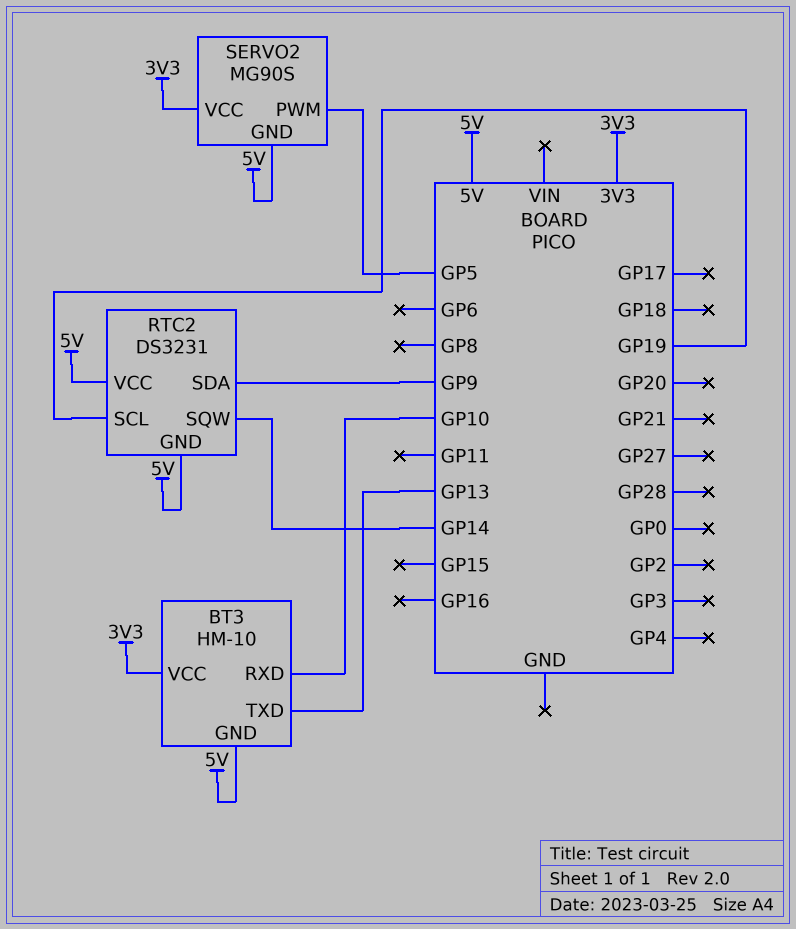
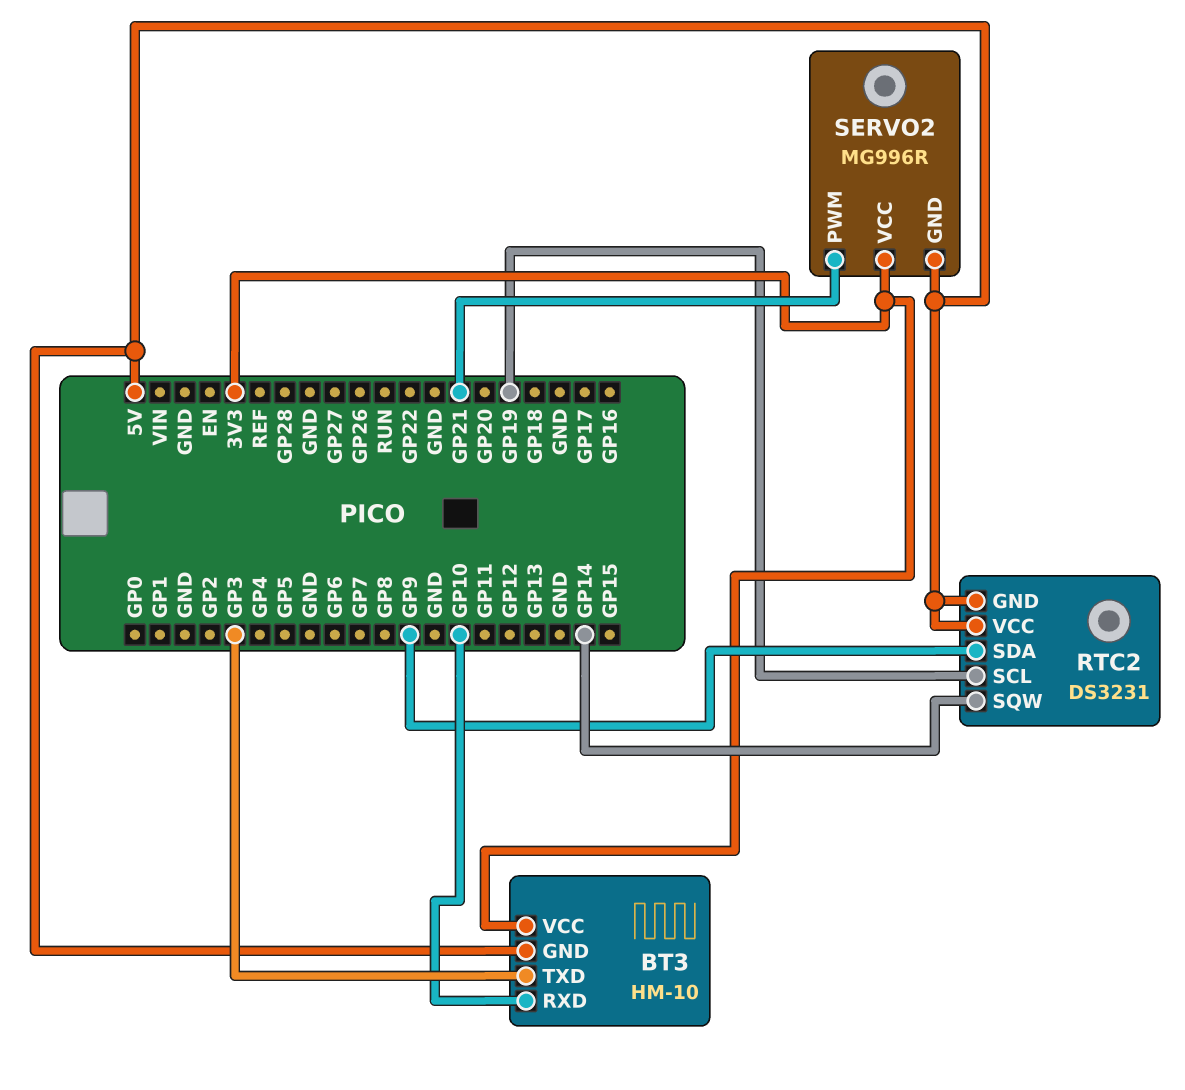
BT3 pin TXD: GP13 -> GP3
SERVO2: MG90S -> MG996R
SERVO2 pin PWM: GP5 -> GP21

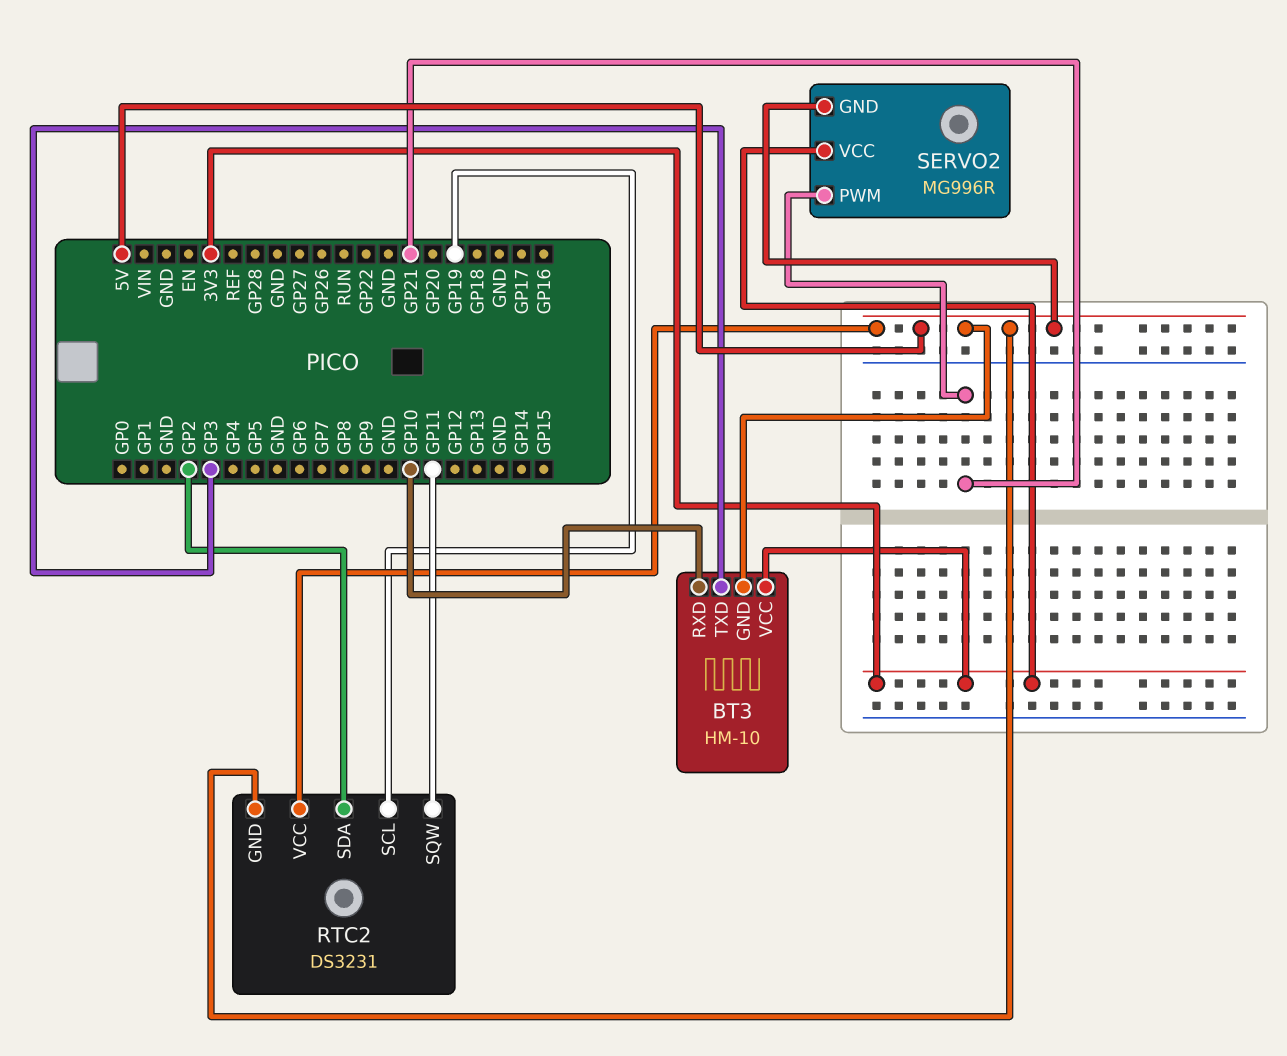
RTC2 pin SDA: GP9 -> GP2
RTC2 pin SQW: GP14 -> GP11

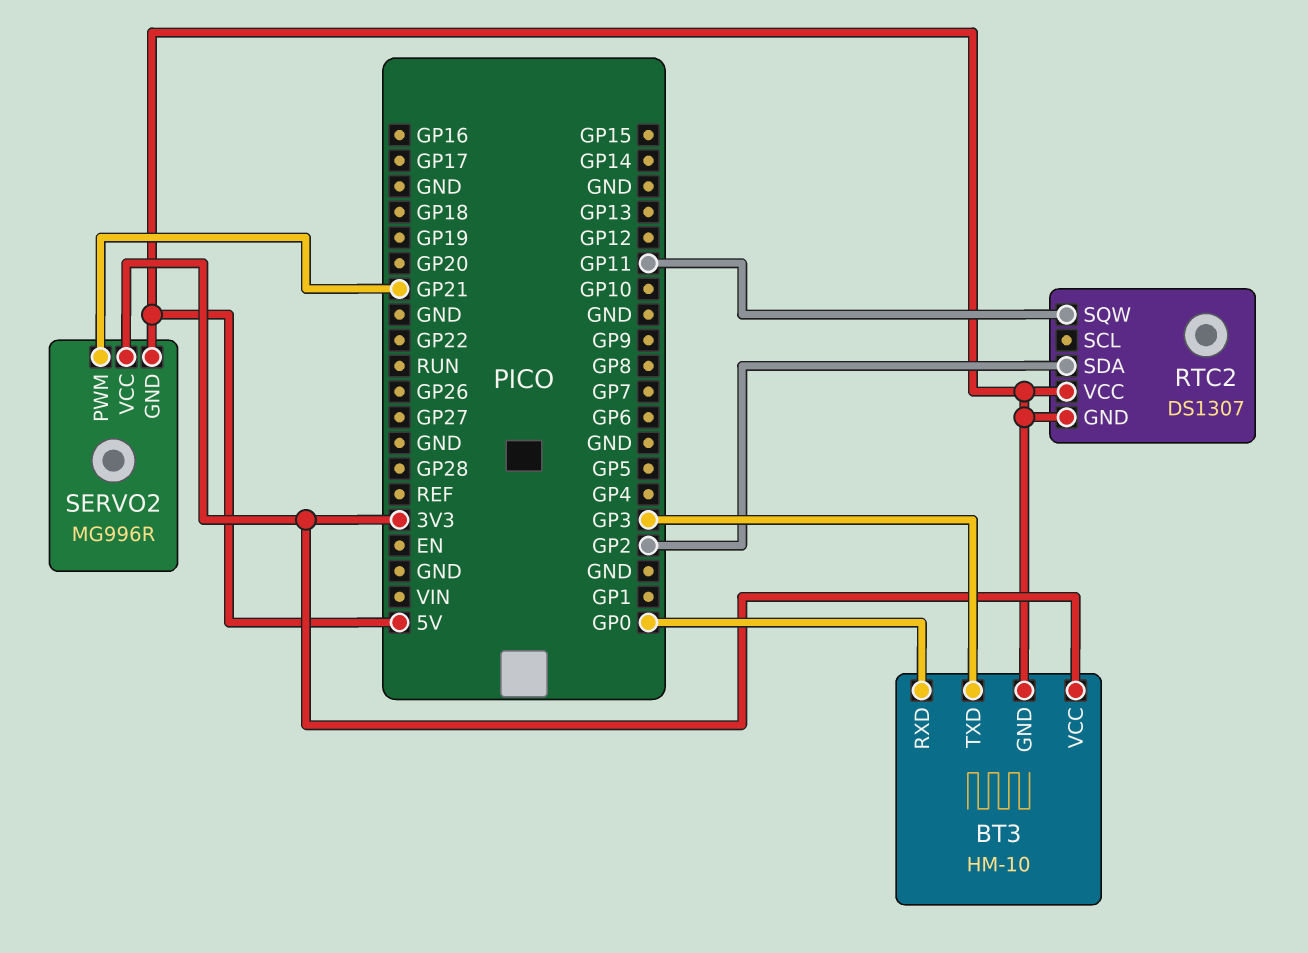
BT3 pin RXD: GP10 -> GP0
RTC2: DS3231 -> DS1307
RTC2 pin SCL: GP19 -> none

